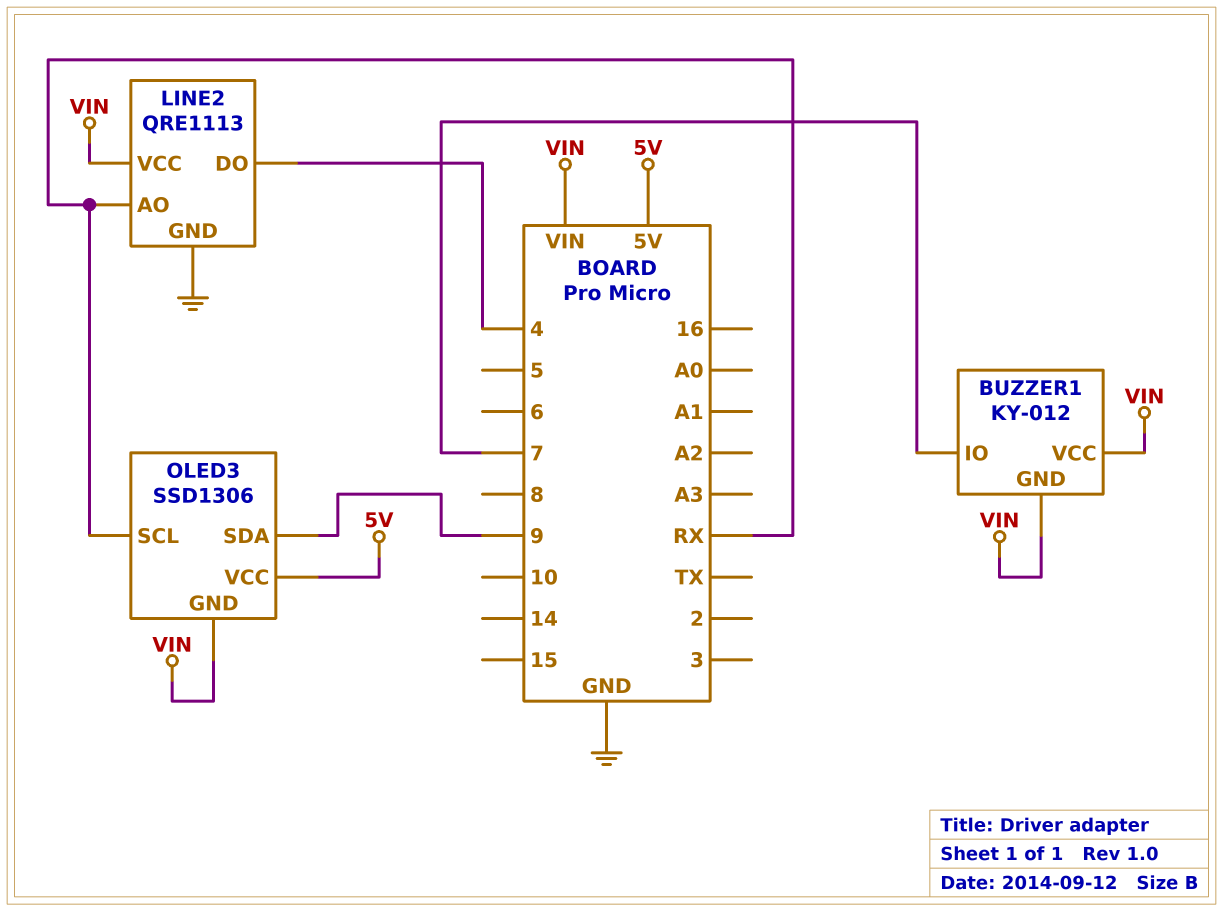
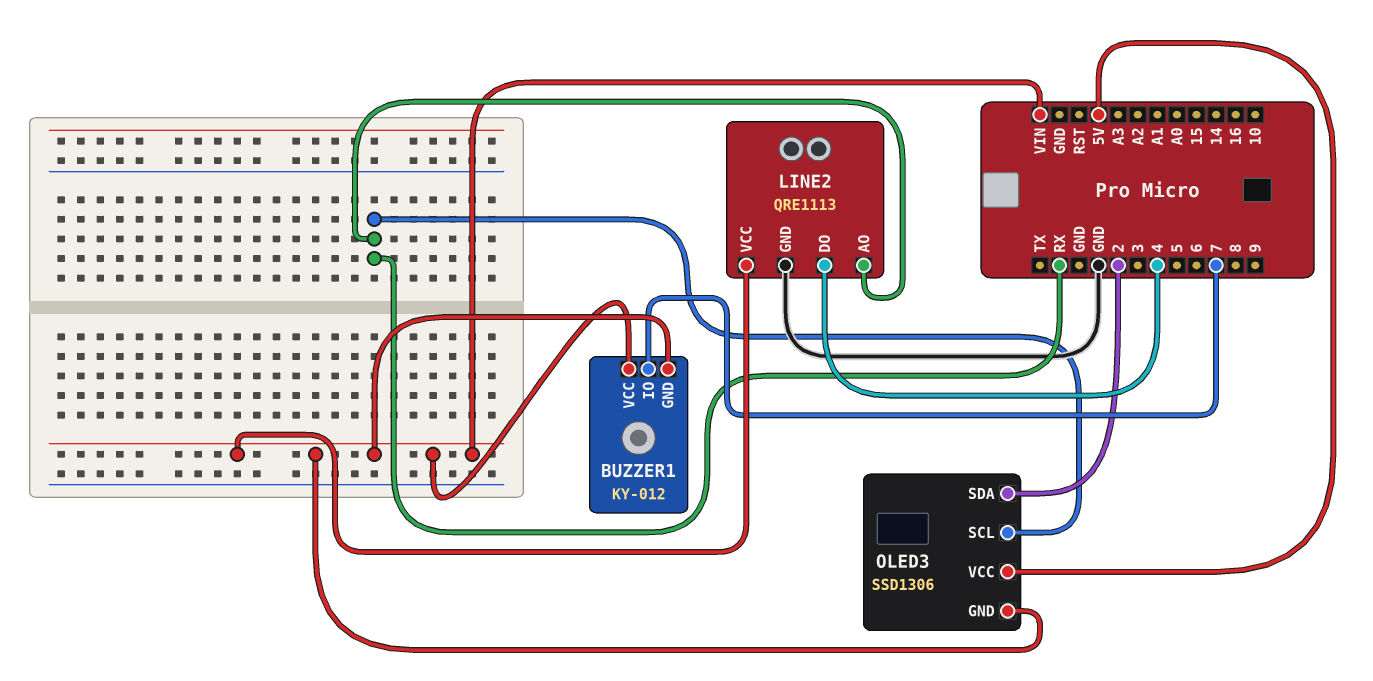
OLED3 pin SDA: 9 -> 2

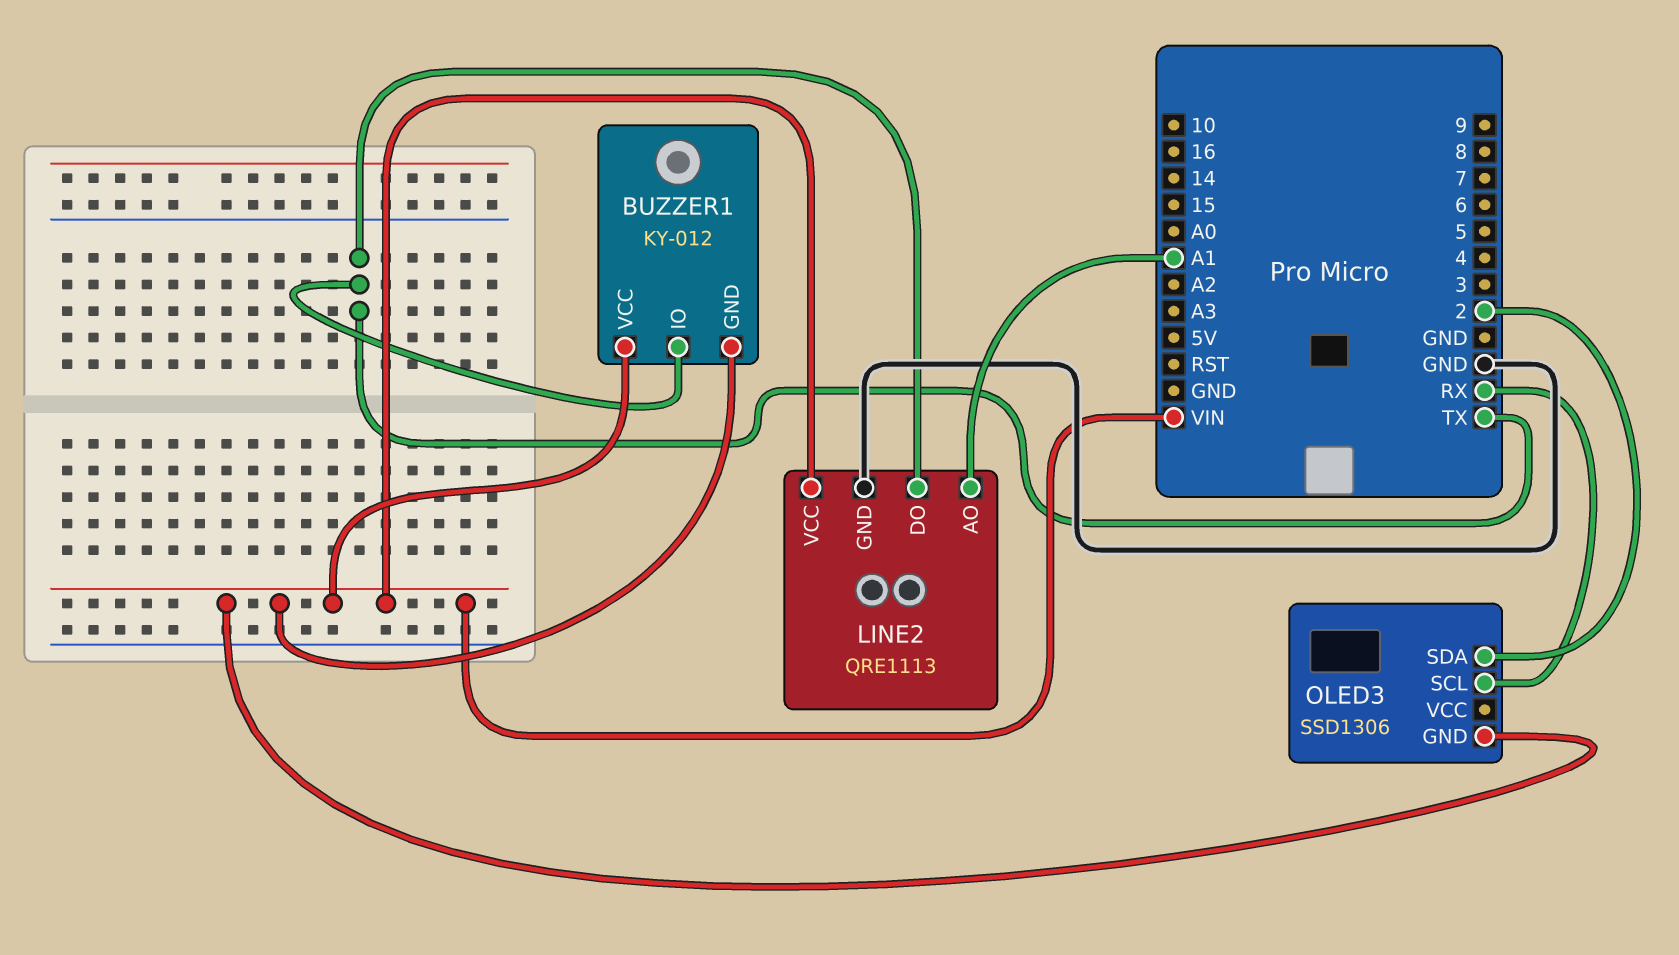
BUZZER1 pin IO: 7 -> TX
LINE2 pin AO: RX -> A1
LINE2 pin DO: 4 -> TX
OLED3 pin VCC: 5V -> none

